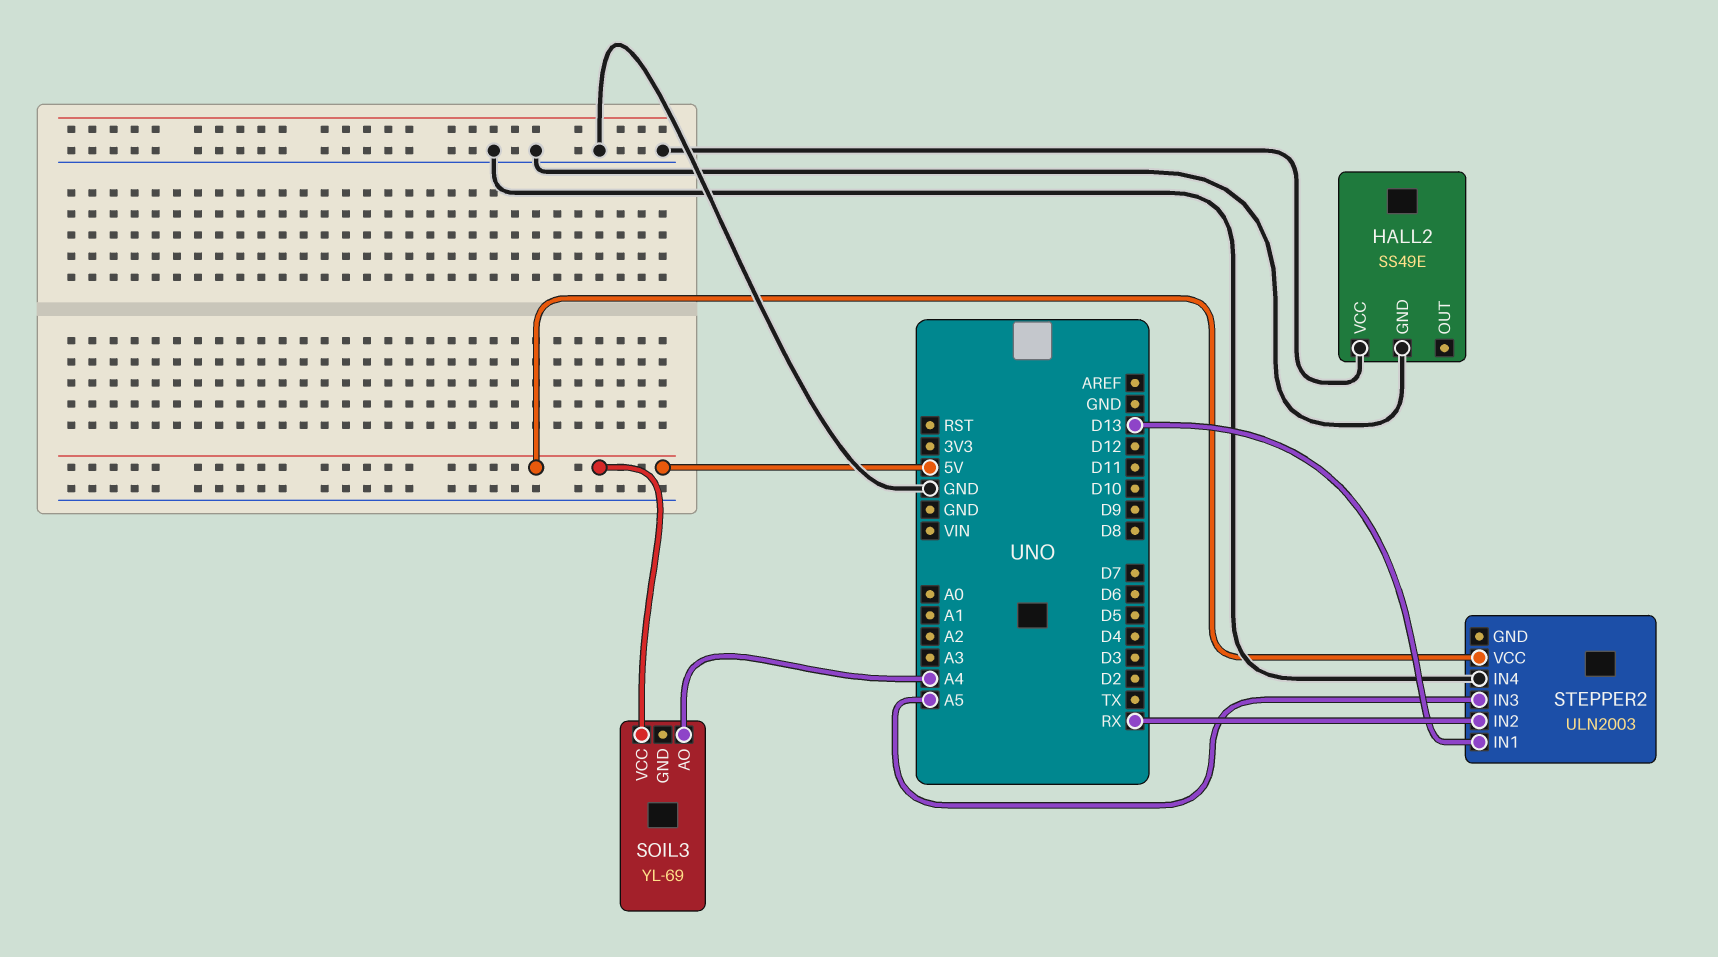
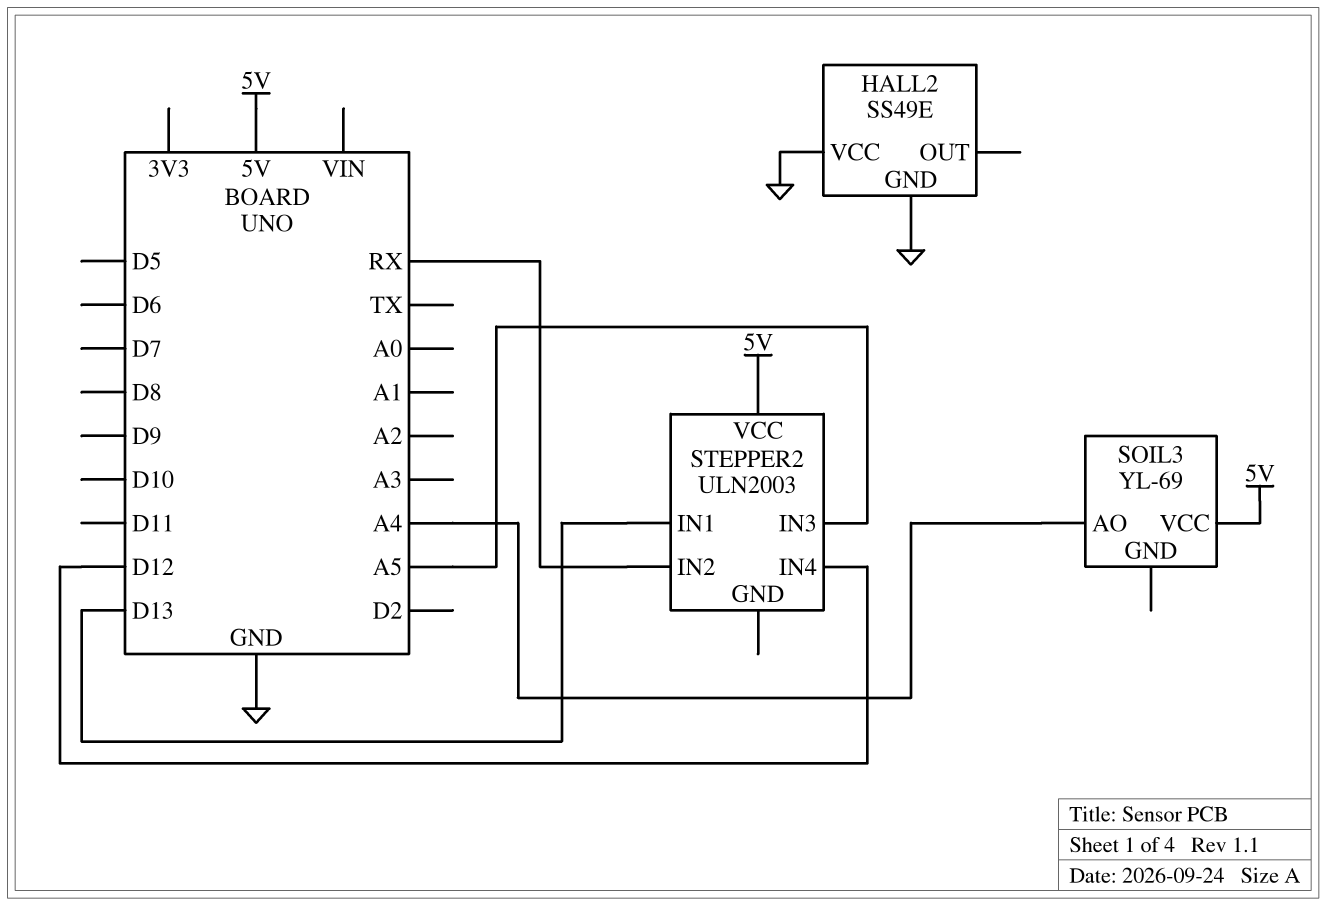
STEPPER2 pin IN4: GND -> D12

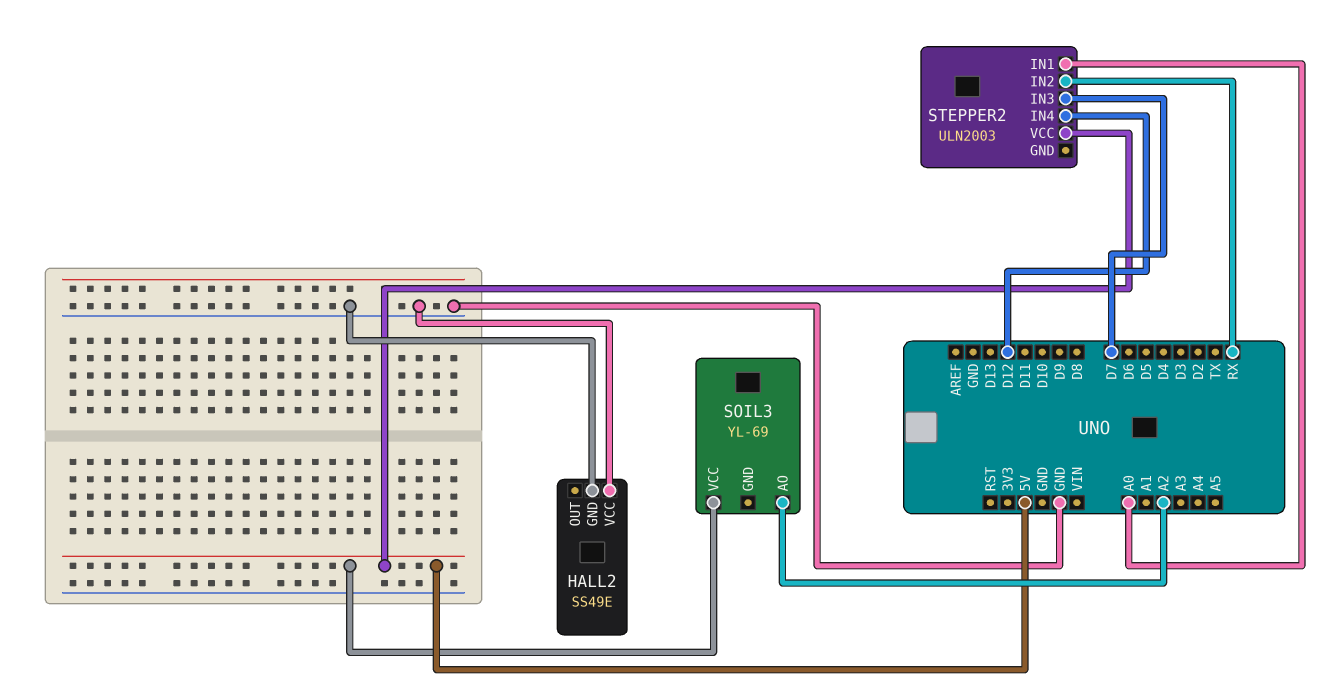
SOIL3 pin AO: A4 -> A2
STEPPER2 pin IN1: D13 -> A0
STEPPER2 pin IN3: A5 -> D7

